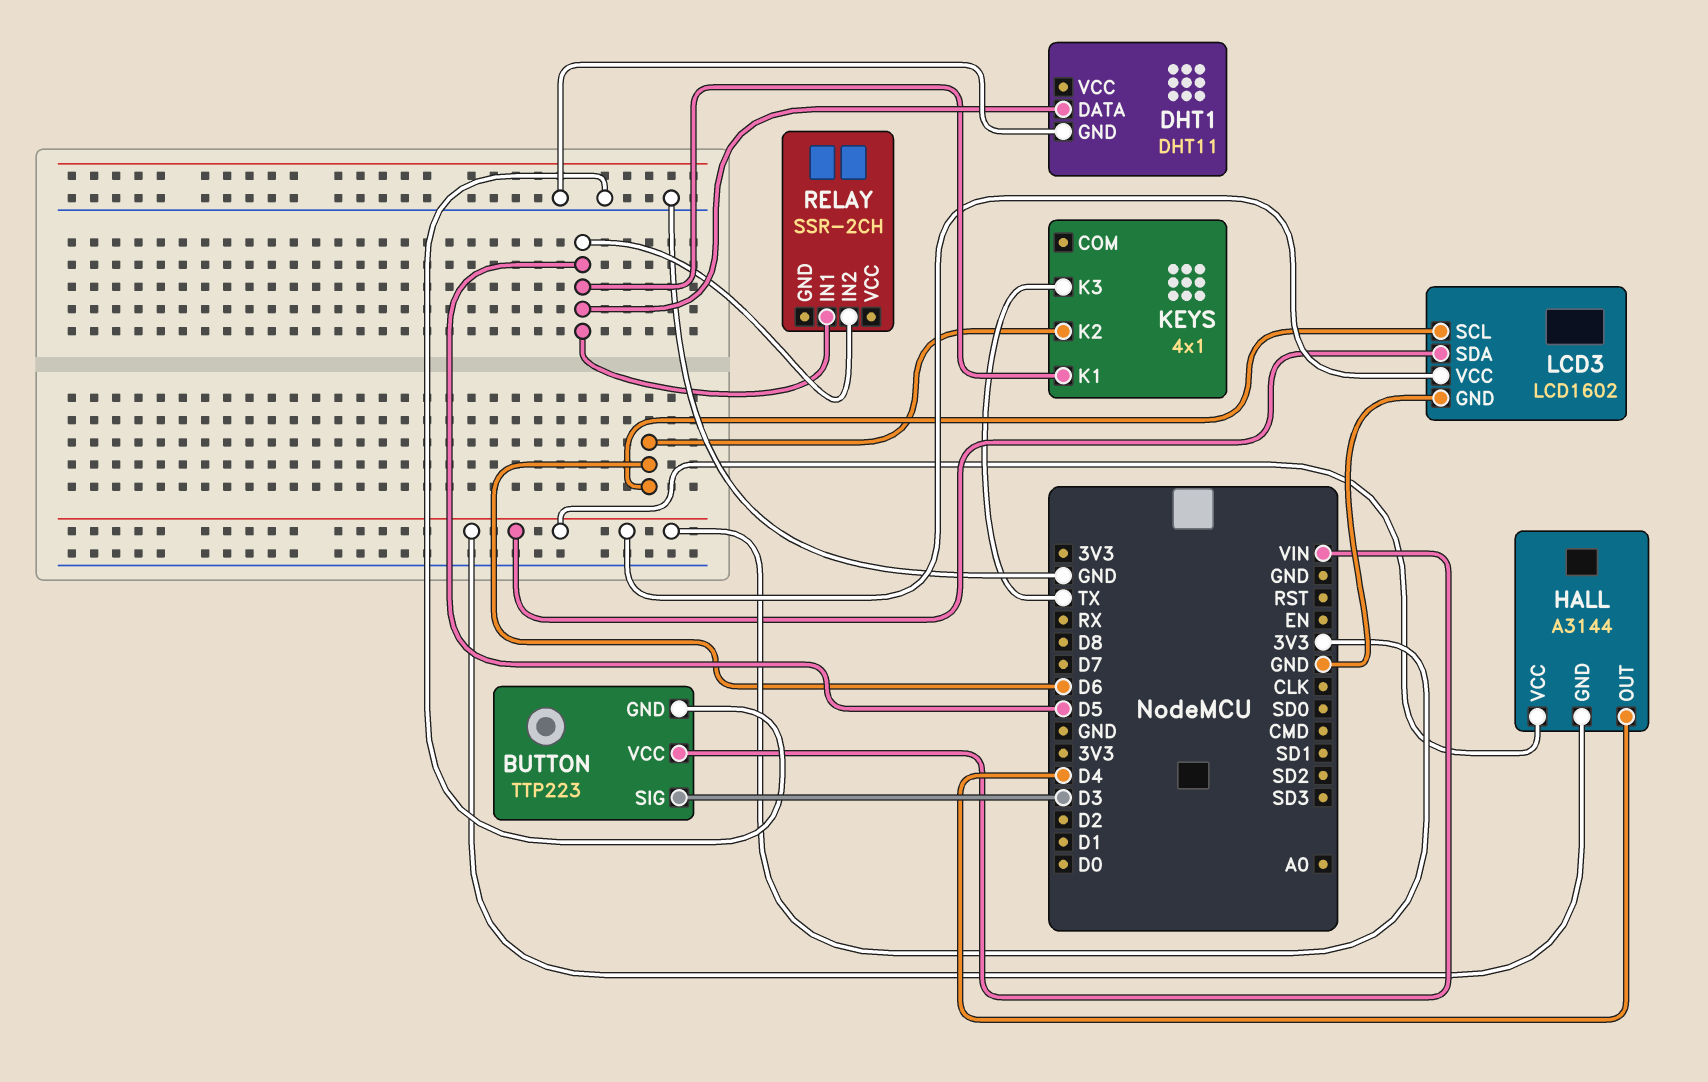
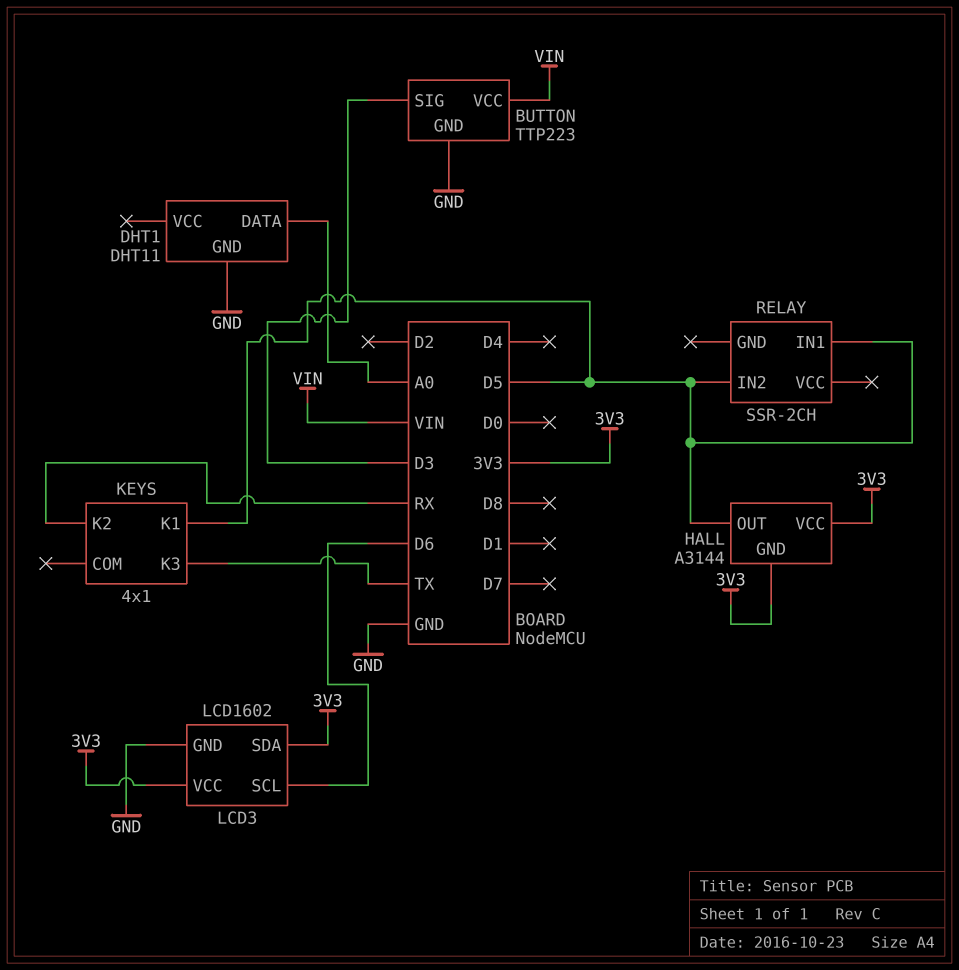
DHT1 pin DATA: D5 -> A0
HALL pin OUT: D4 -> D5
KEYS pin K2: D6 -> RX

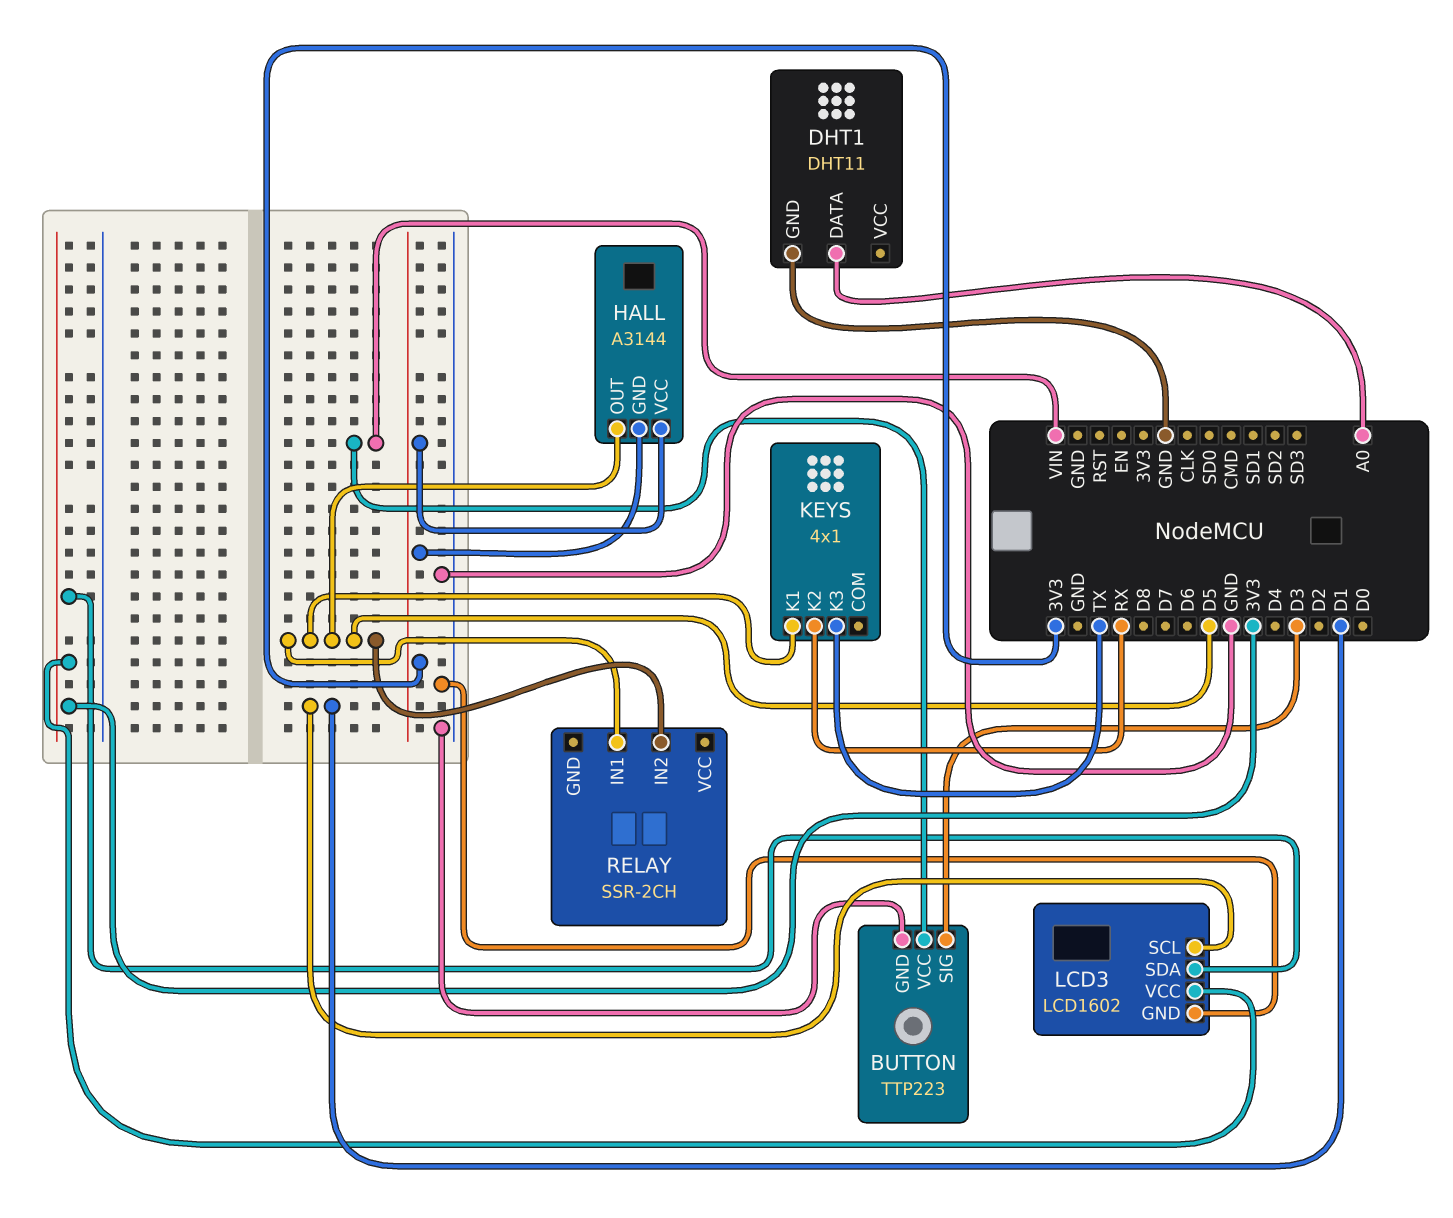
LCD3 pin SCL: D6 -> D1

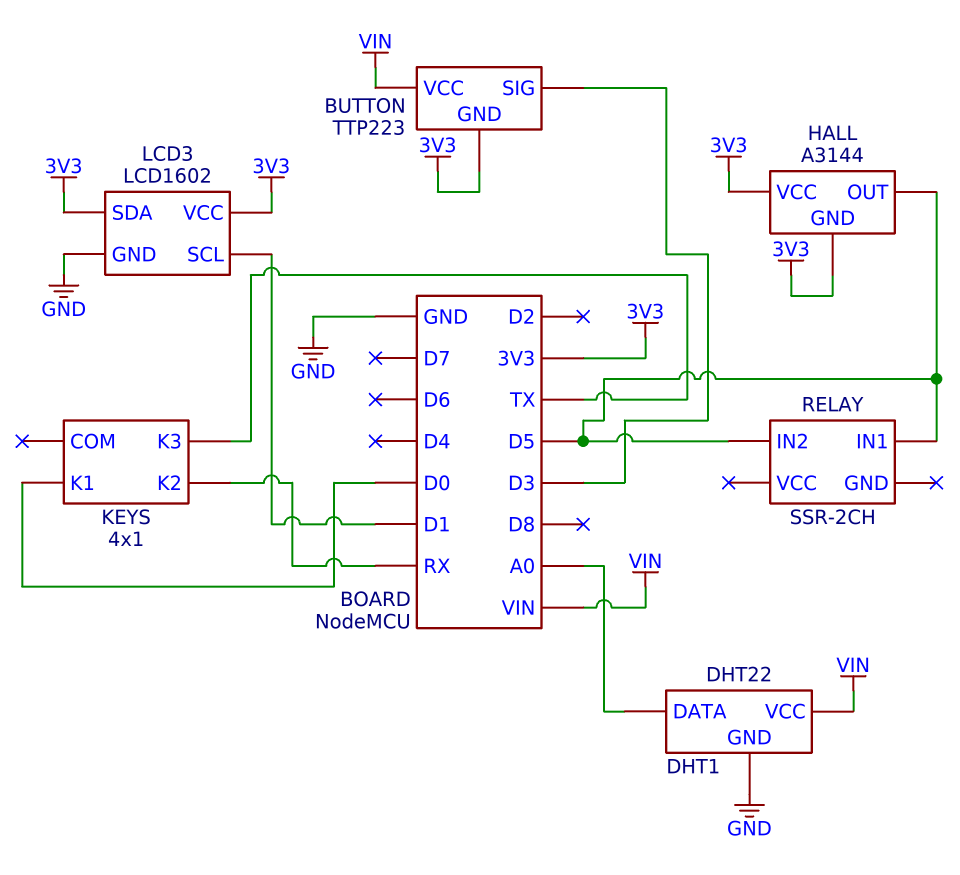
BUTTON pin GND: GND -> 3V3
DHT1: DHT11 -> DHT22
DHT1 pin VCC: none -> VIN
KEYS pin K1: D5 -> D0

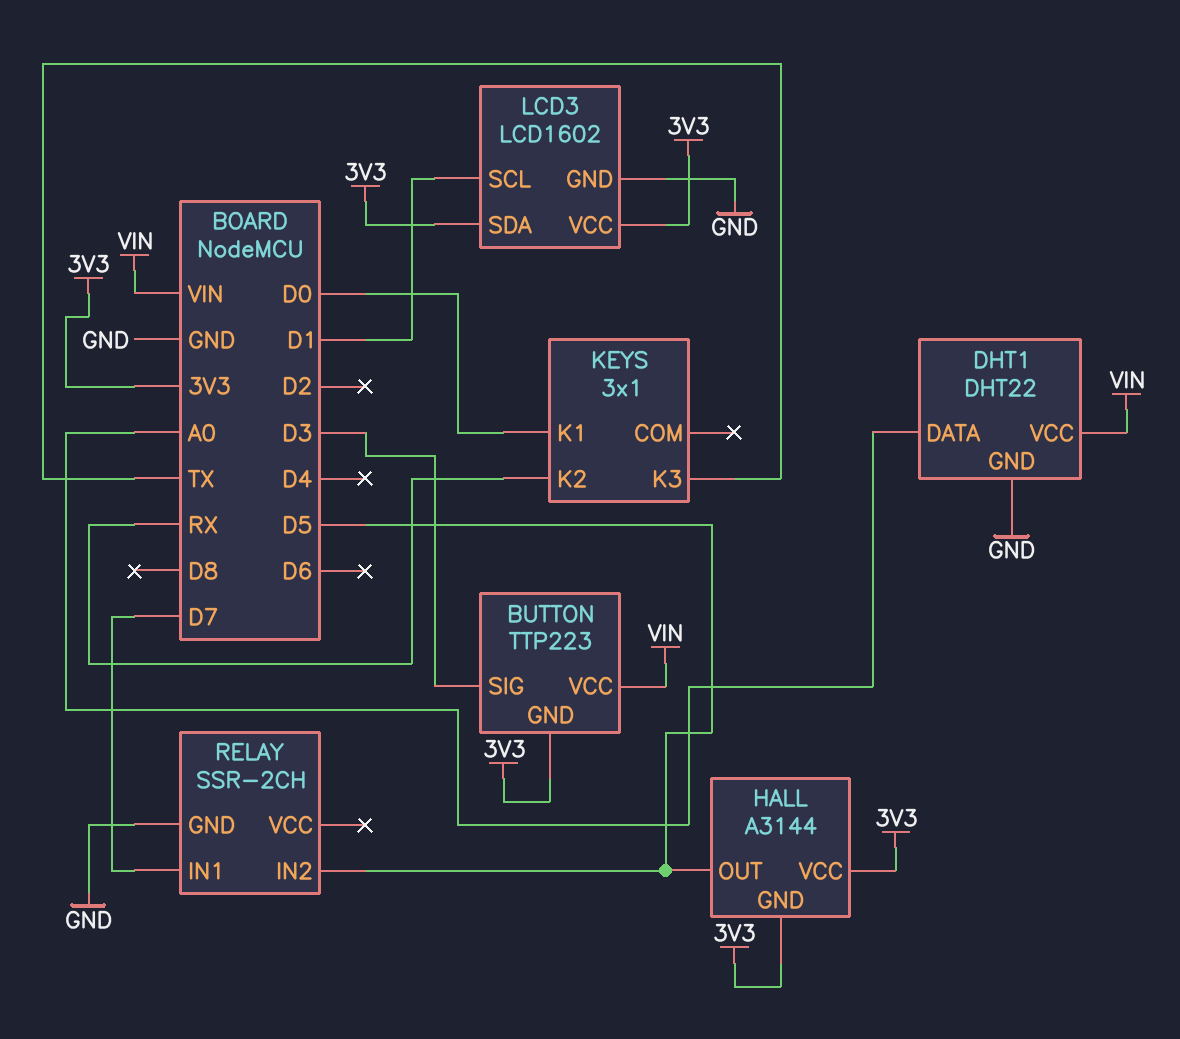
KEYS: 4x1 -> 3x1
RELAY pin GND: none -> GND
RELAY pin IN1: D5 -> D7

